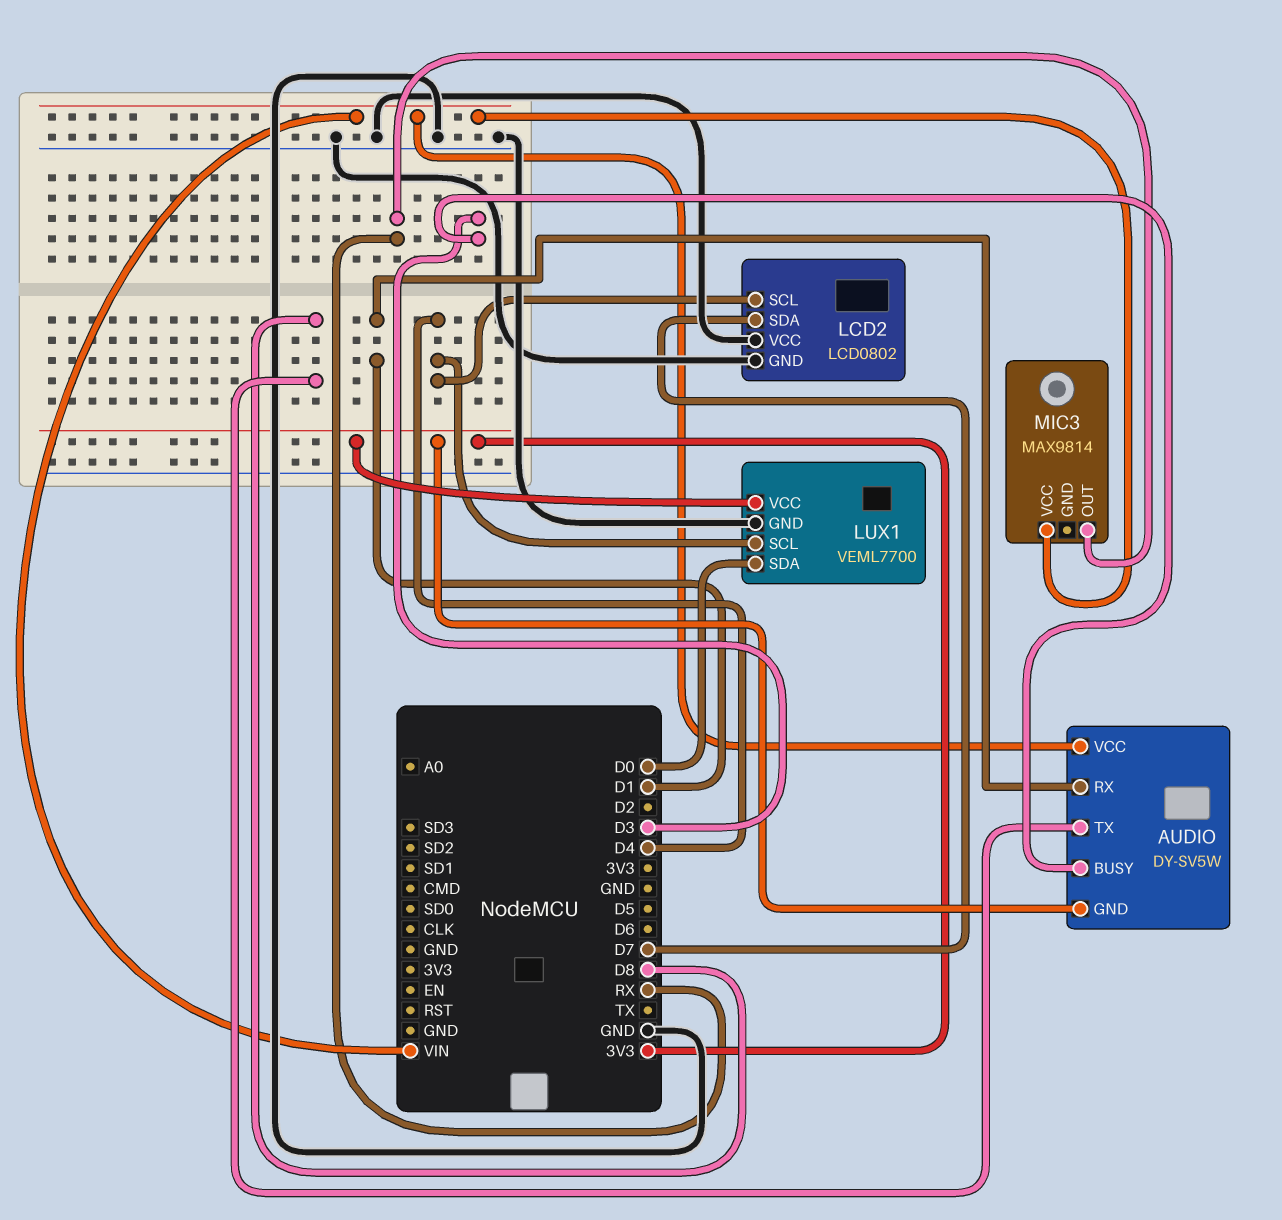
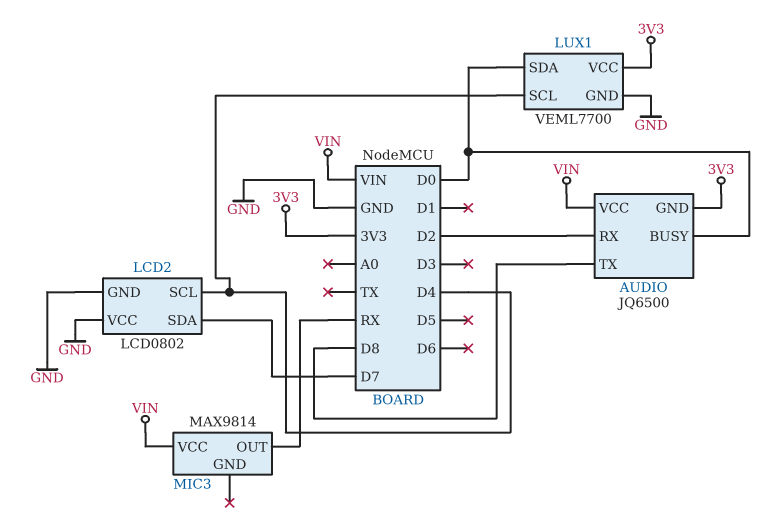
AUDIO: DY-SV5W -> JQ6500
AUDIO pin BUSY: D3 -> D0
AUDIO pin RX: D1 -> D2

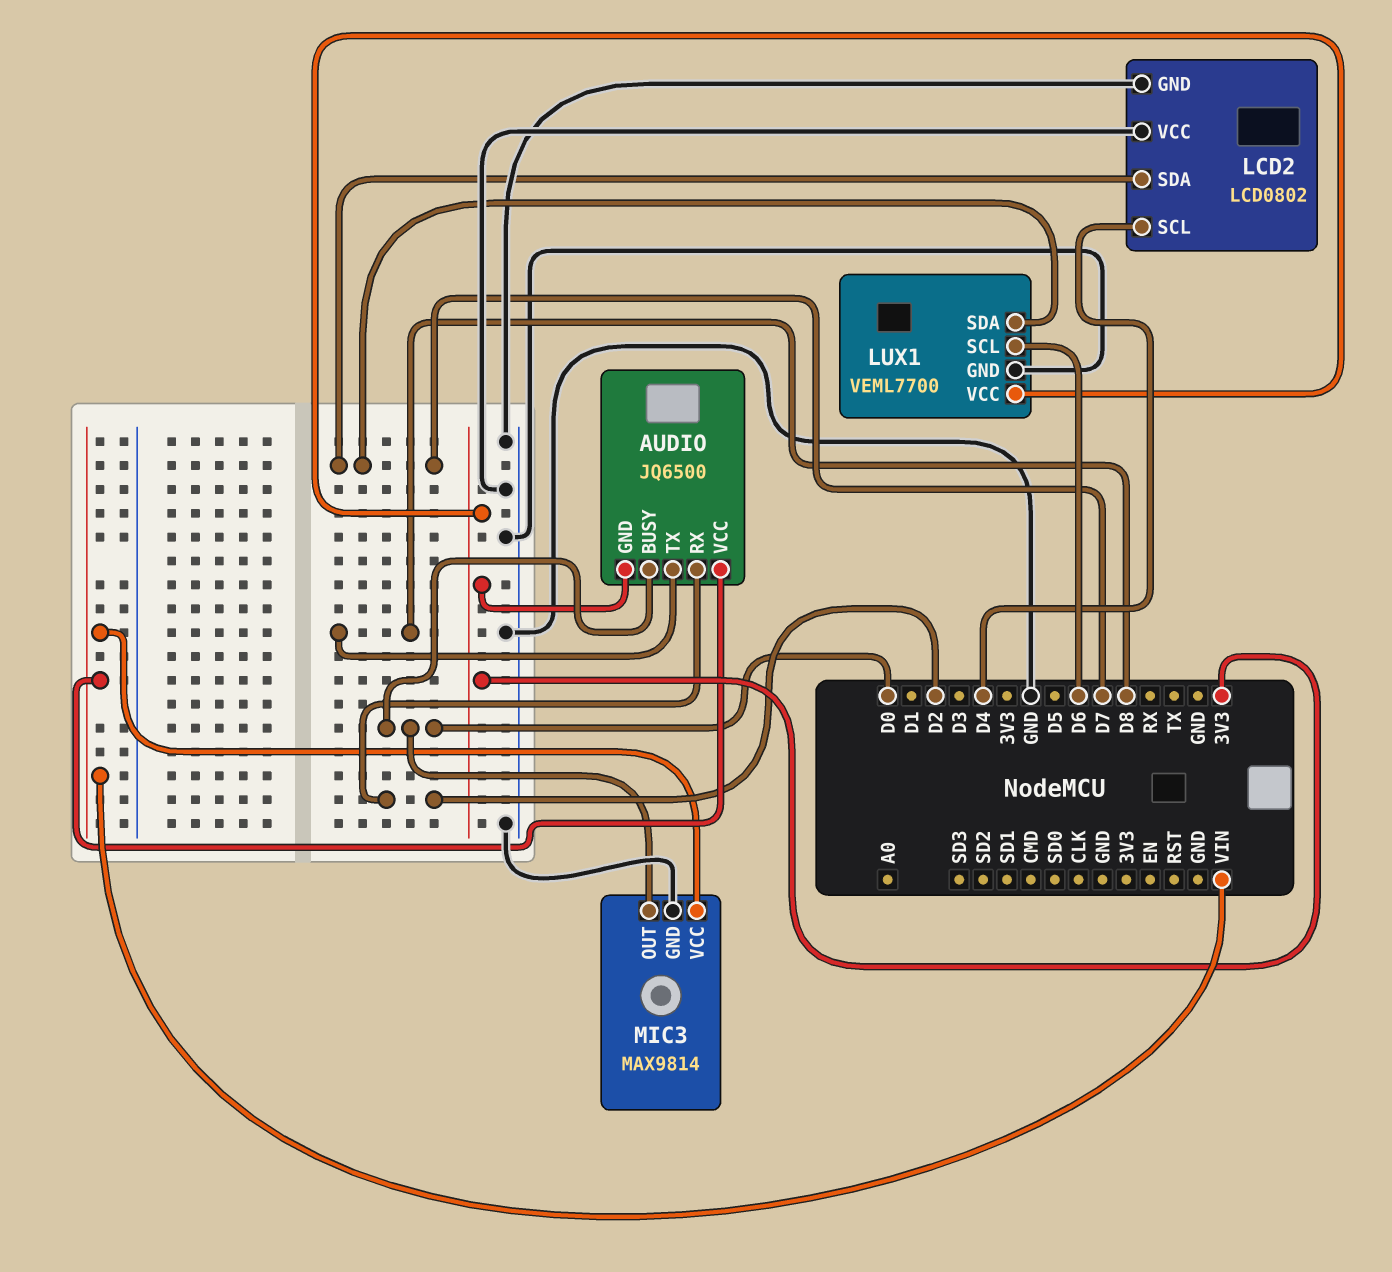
LUX1 pin SCL: D4 -> D6
LUX1 pin SDA: D0 -> D7
MIC3 pin GND: none -> GND
MIC3 pin OUT: RX -> D0

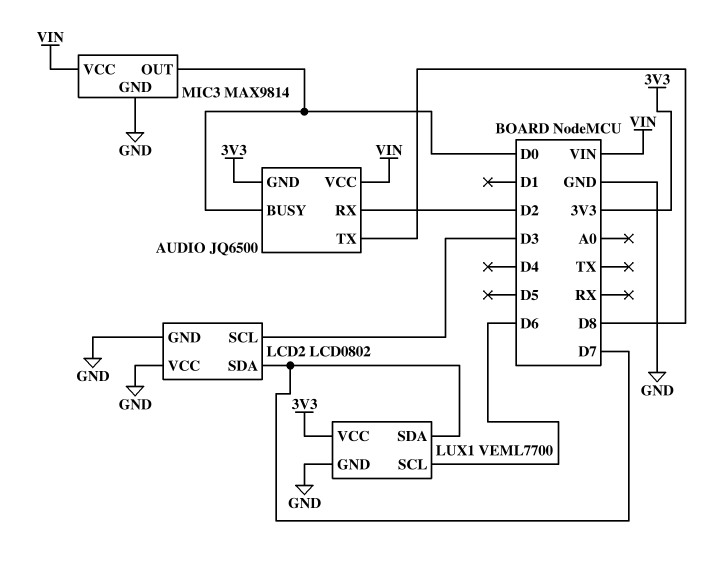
LCD2 pin SCL: D4 -> D3

